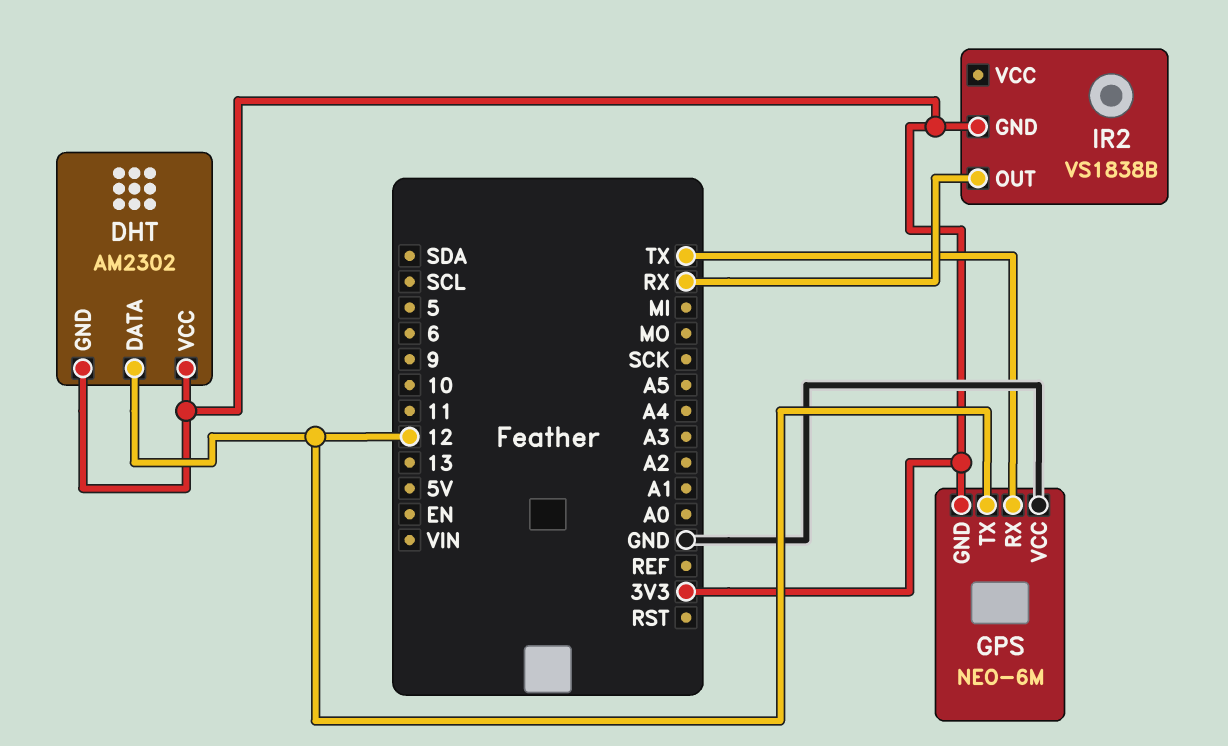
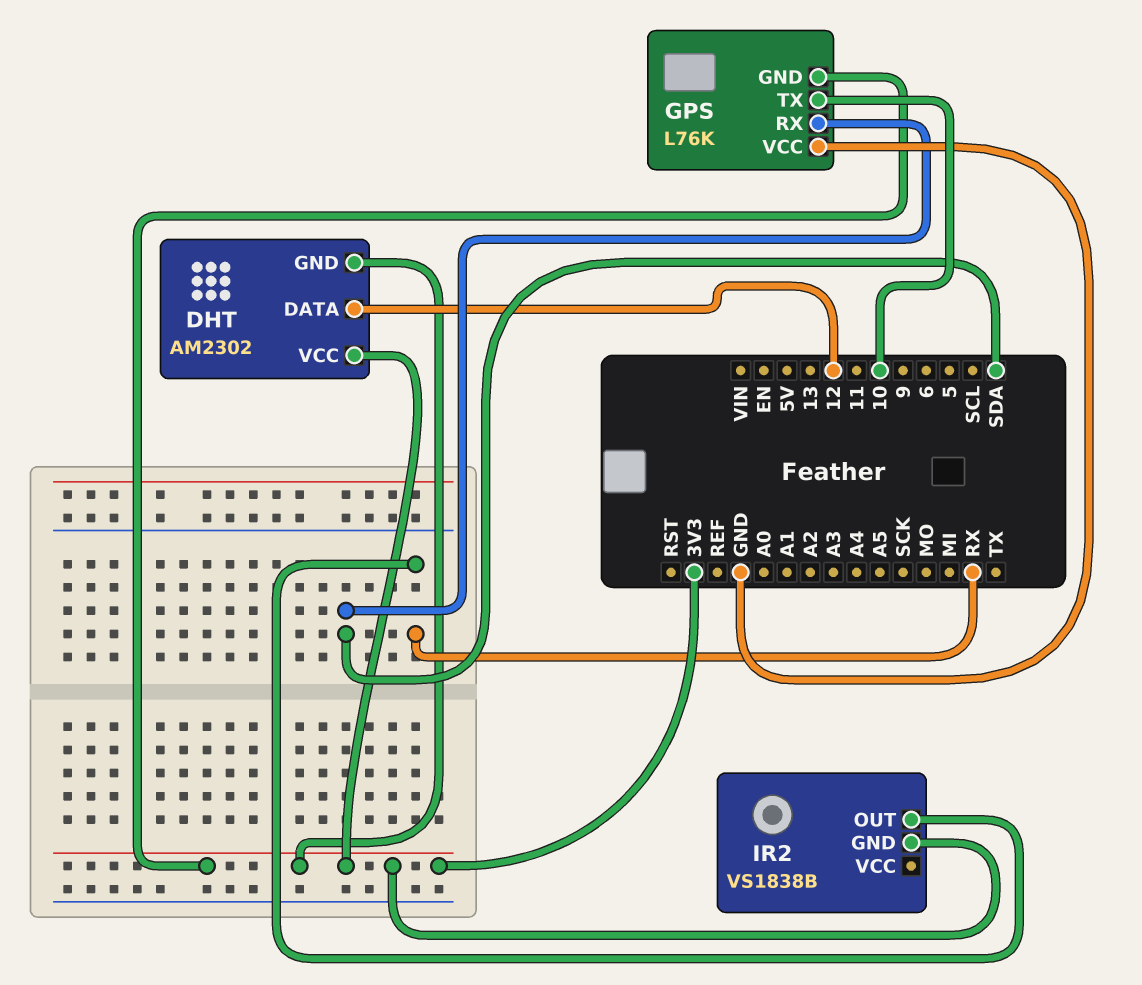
GPS: NEO-6M -> L76K
GPS pin RX: TX -> SDA
GPS pin TX: 12 -> 10

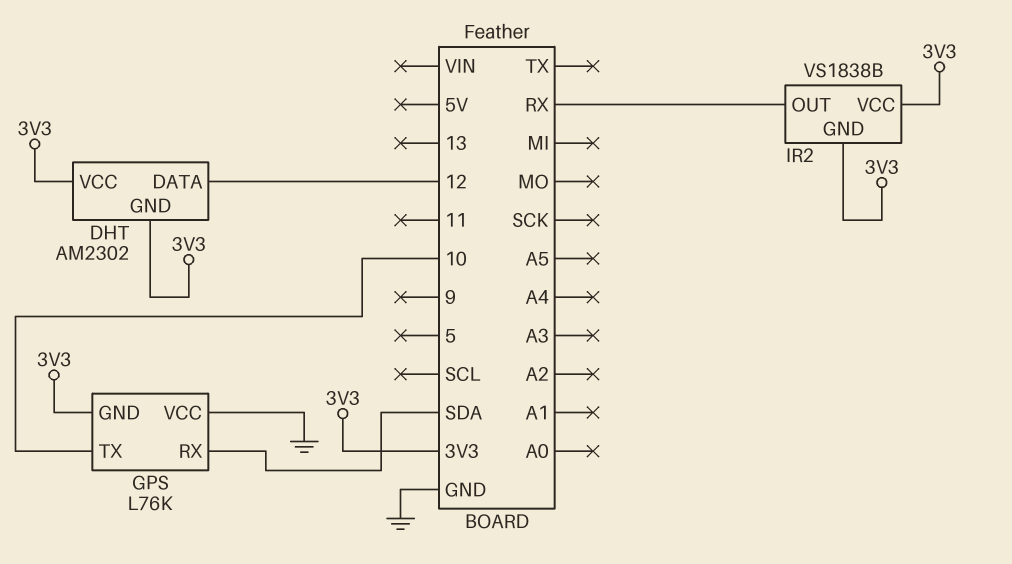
IR2 pin VCC: none -> 3V3

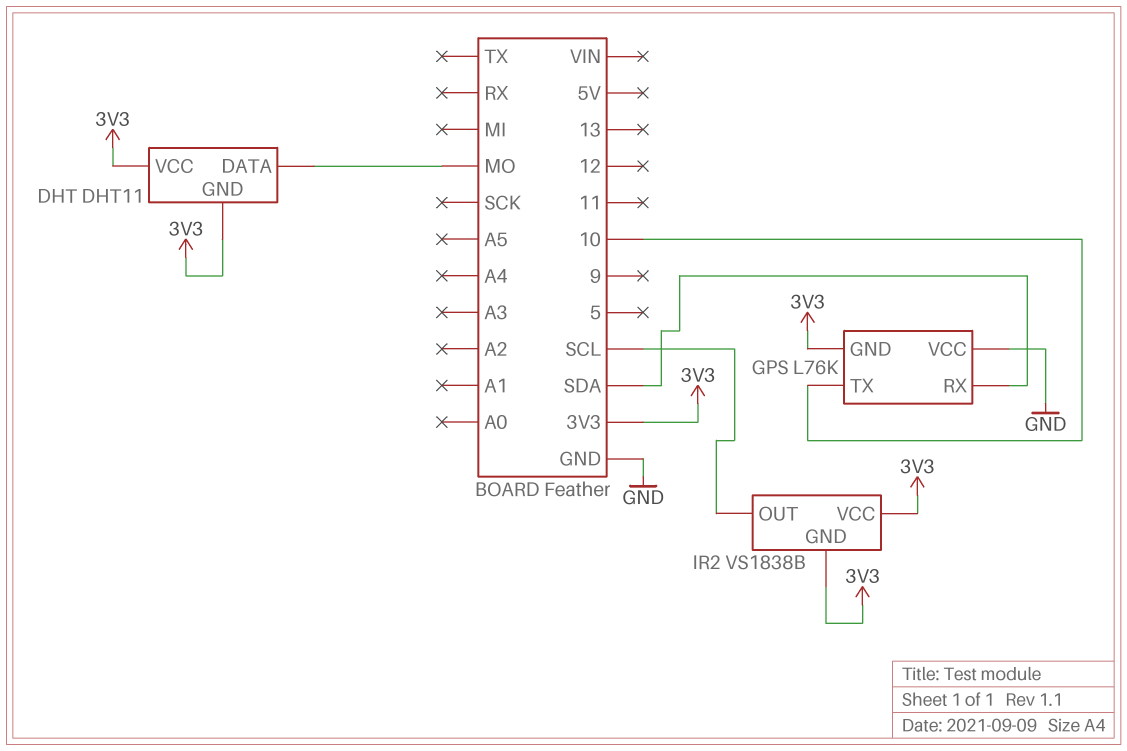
DHT: AM2302 -> DHT11
DHT pin DATA: 12 -> MO
IR2 pin OUT: RX -> SCL

